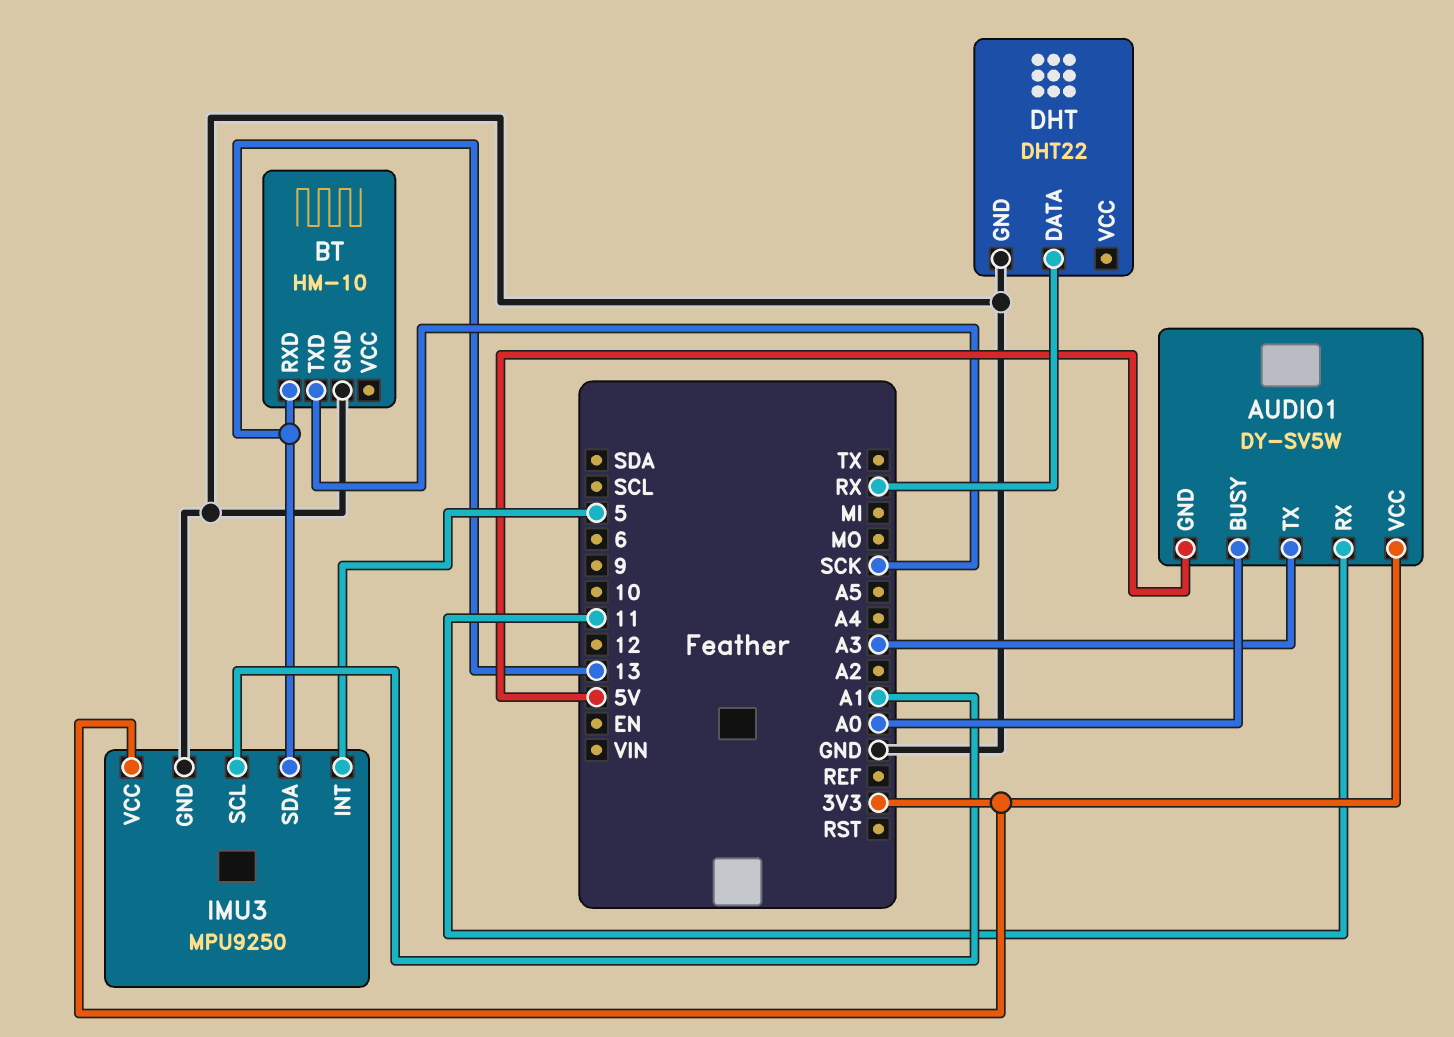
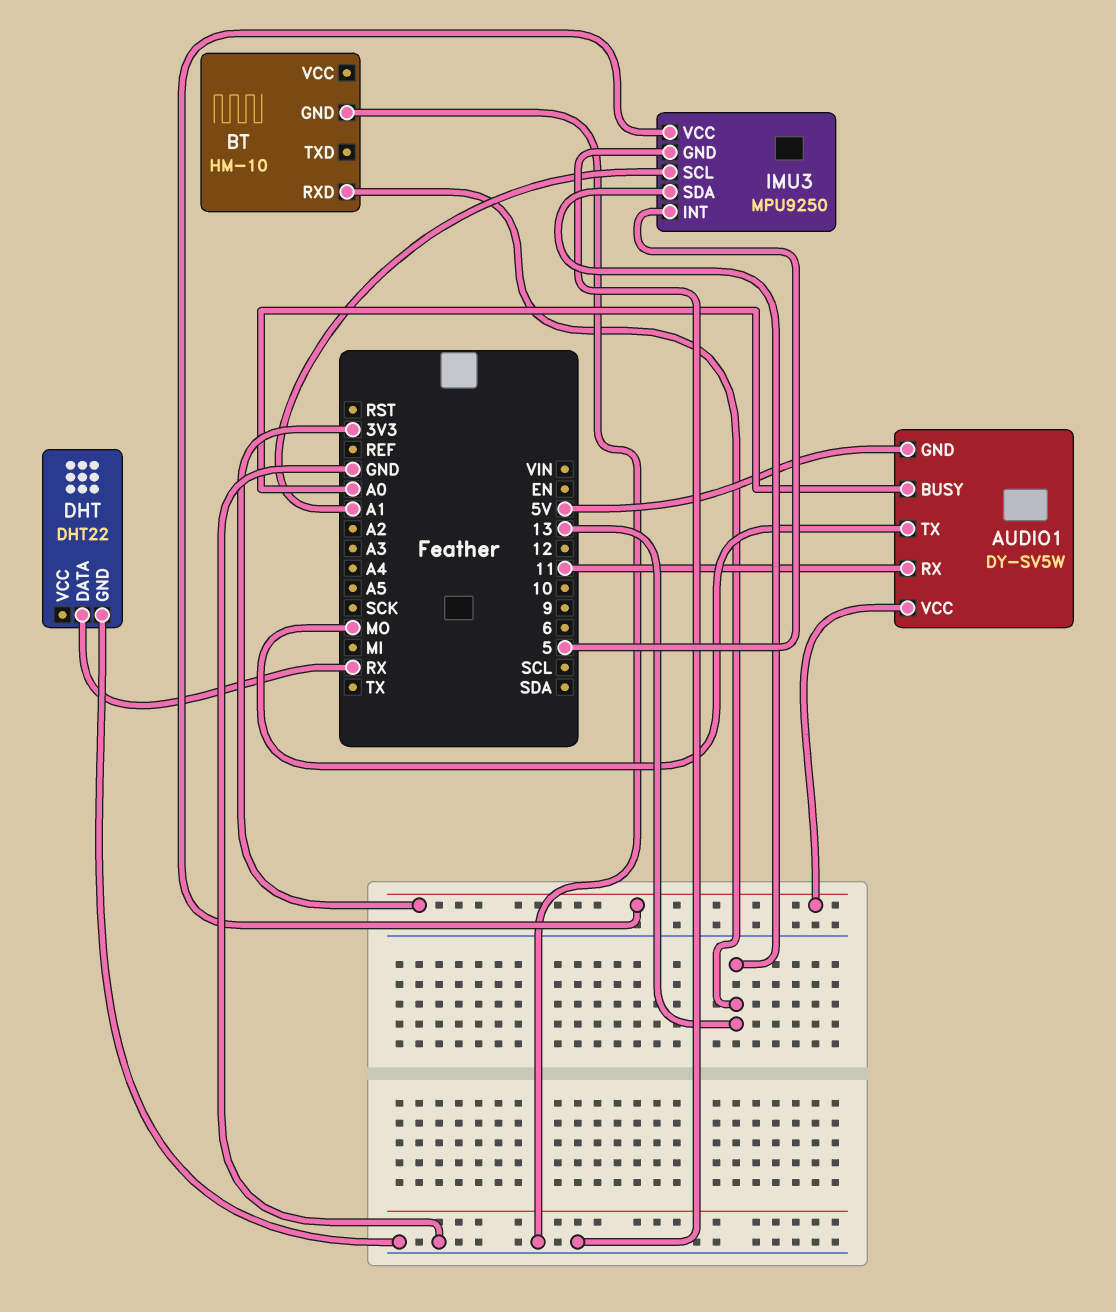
AUDIO1 pin TX: A3 -> MO
BT pin TXD: SCK -> none

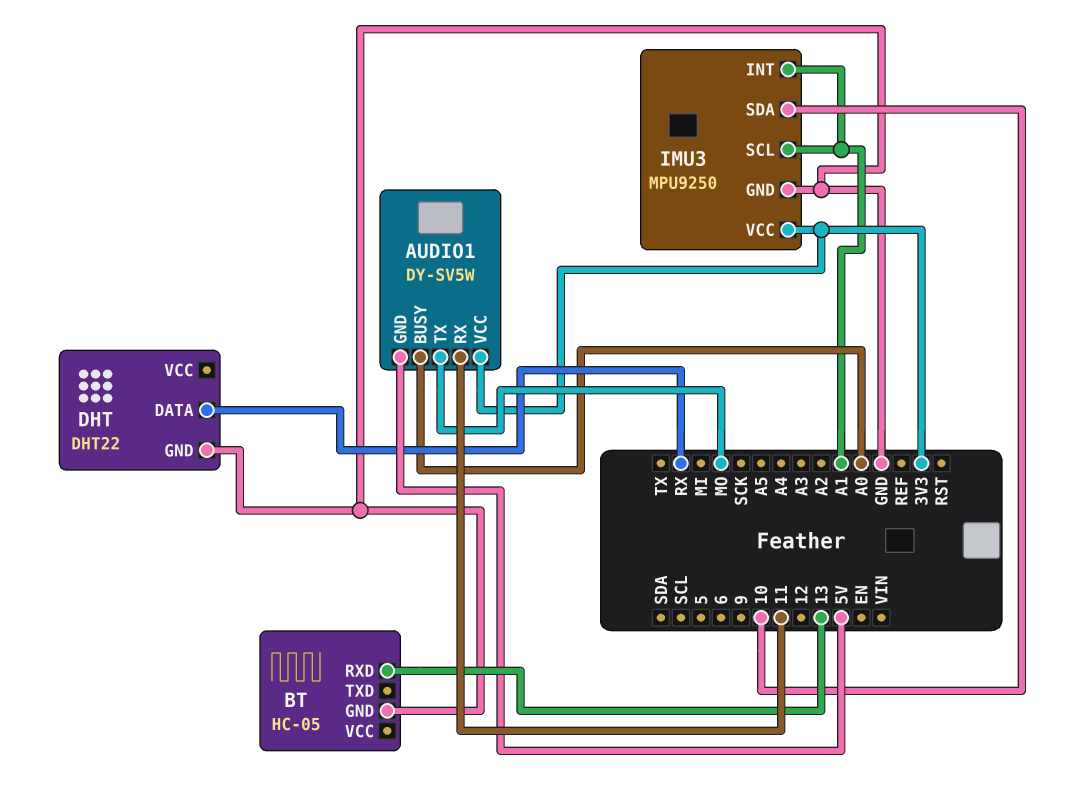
BT: HM-10 -> HC-05
IMU3 pin INT: 5 -> A1
IMU3 pin SDA: 13 -> 10

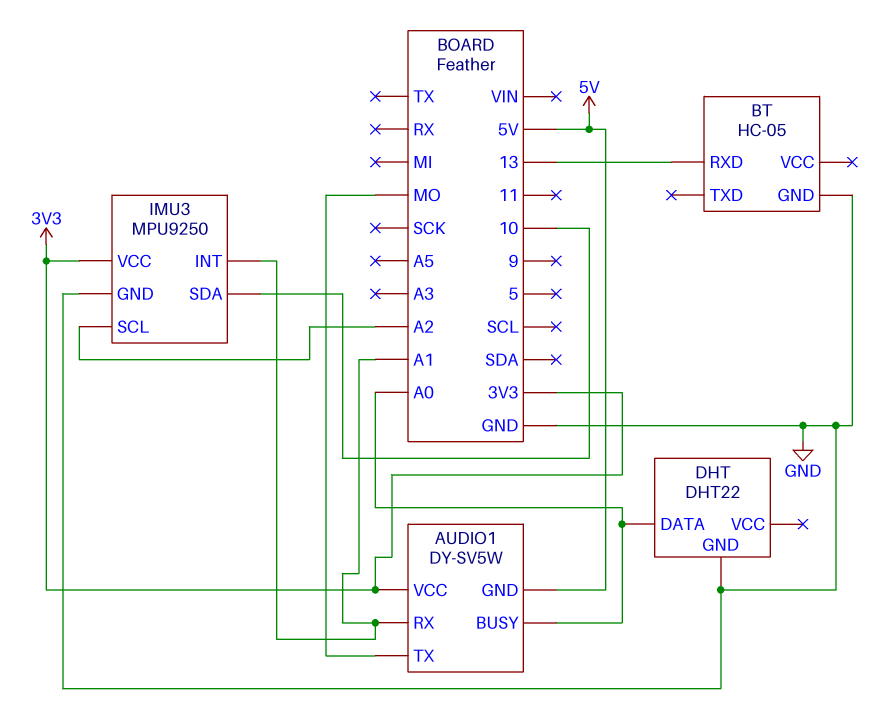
AUDIO1 pin RX: 11 -> A1
DHT pin DATA: RX -> A0
IMU3 pin SCL: A1 -> A2

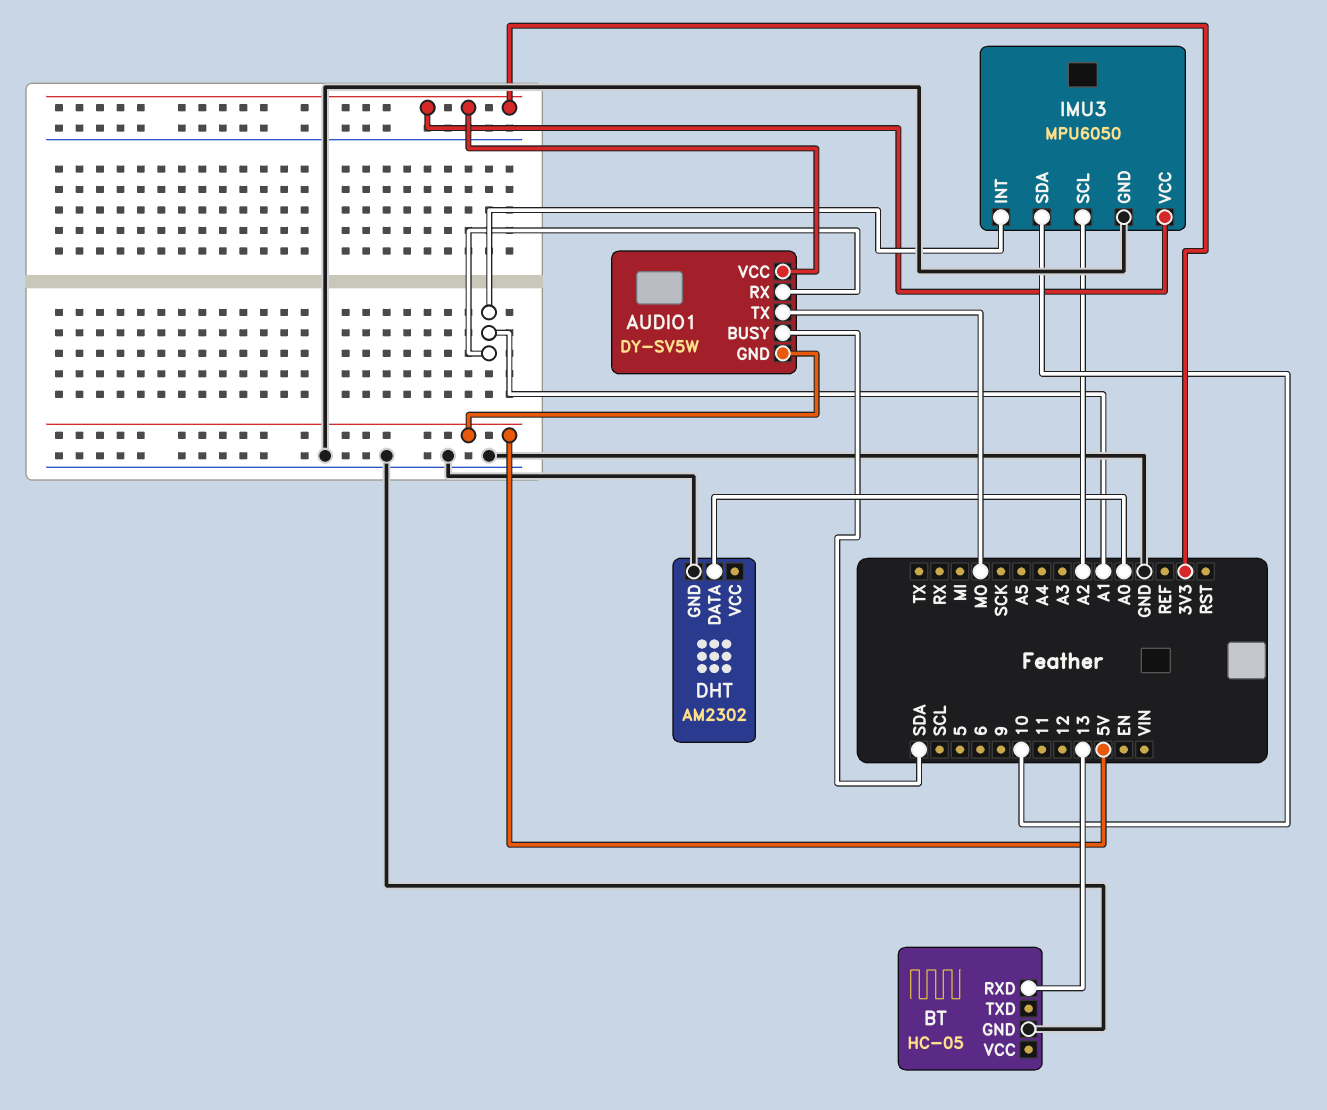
AUDIO1 pin BUSY: A0 -> SDA
DHT: DHT22 -> AM2302
IMU3: MPU9250 -> MPU6050

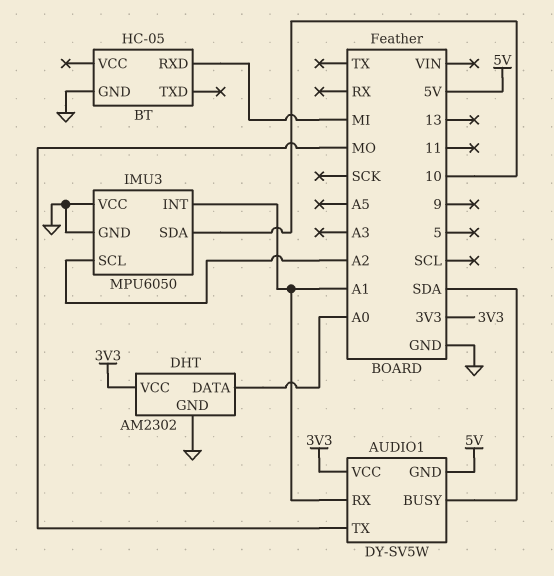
BT pin RXD: 13 -> MI
DHT pin VCC: none -> 3V3
IMU3 pin VCC: 3V3 -> GND

